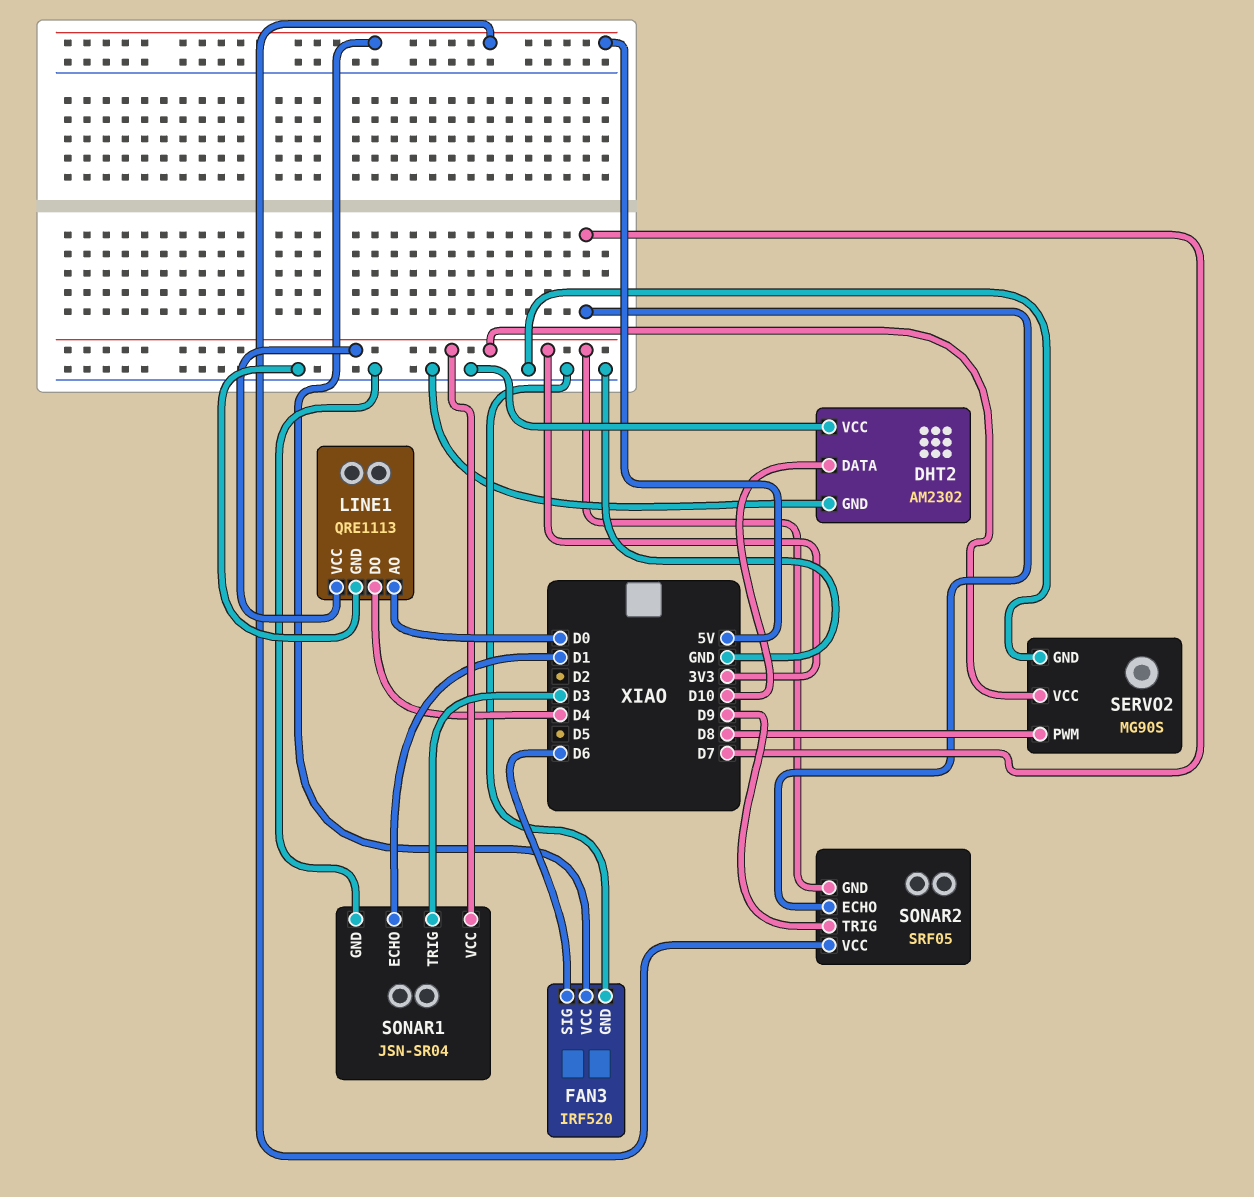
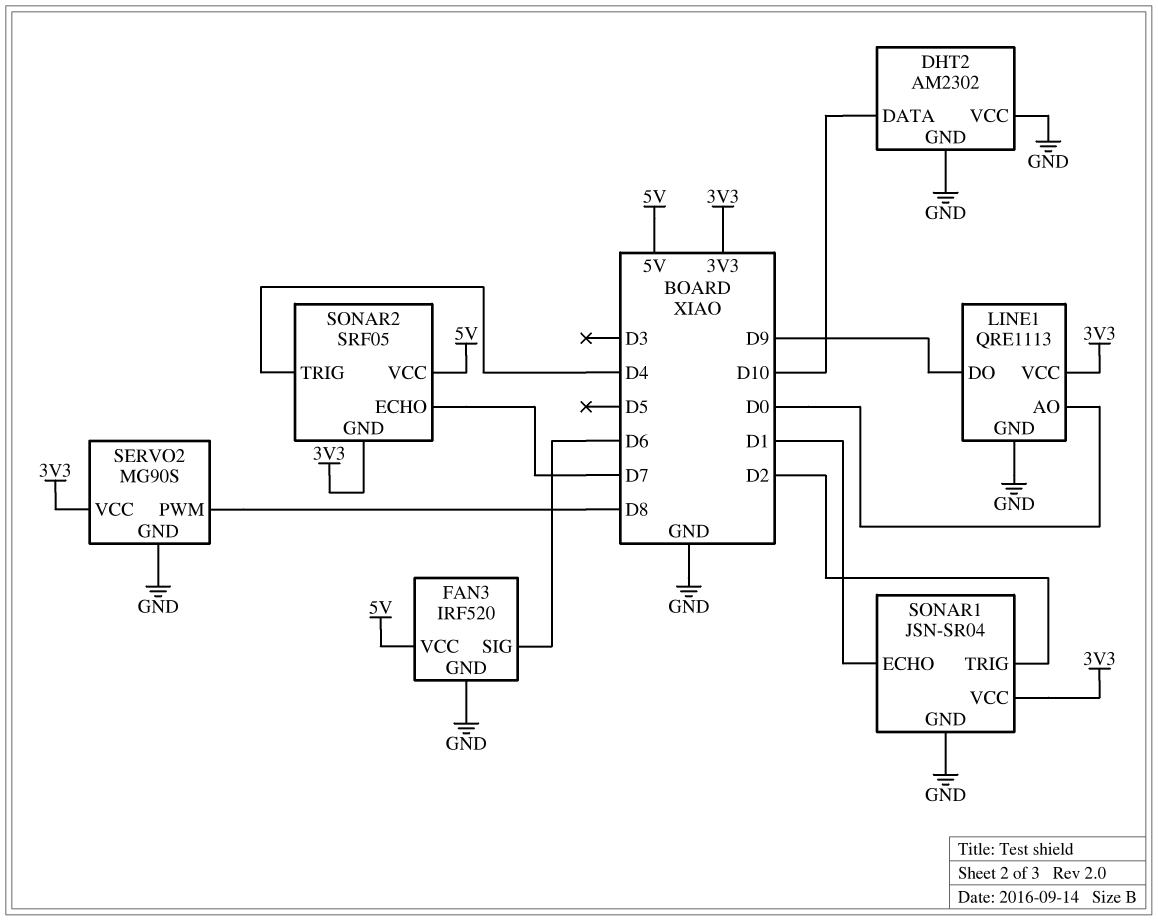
LINE1 pin DO: D4 -> D9
SONAR1 pin TRIG: D3 -> D2
SONAR2 pin TRIG: D9 -> D4

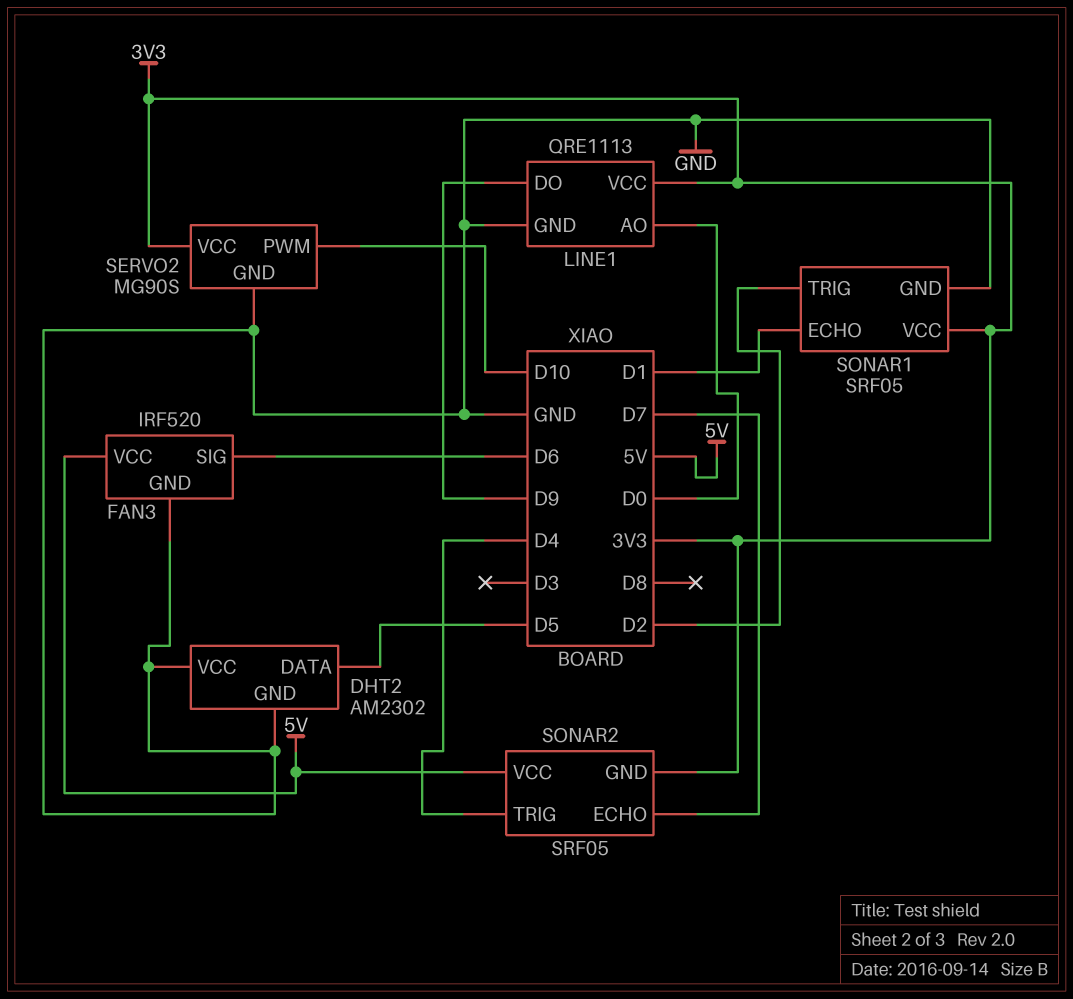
DHT2 pin DATA: D10 -> D5
SERVO2 pin PWM: D8 -> D10
SONAR1: JSN-SR04 -> SRF05

